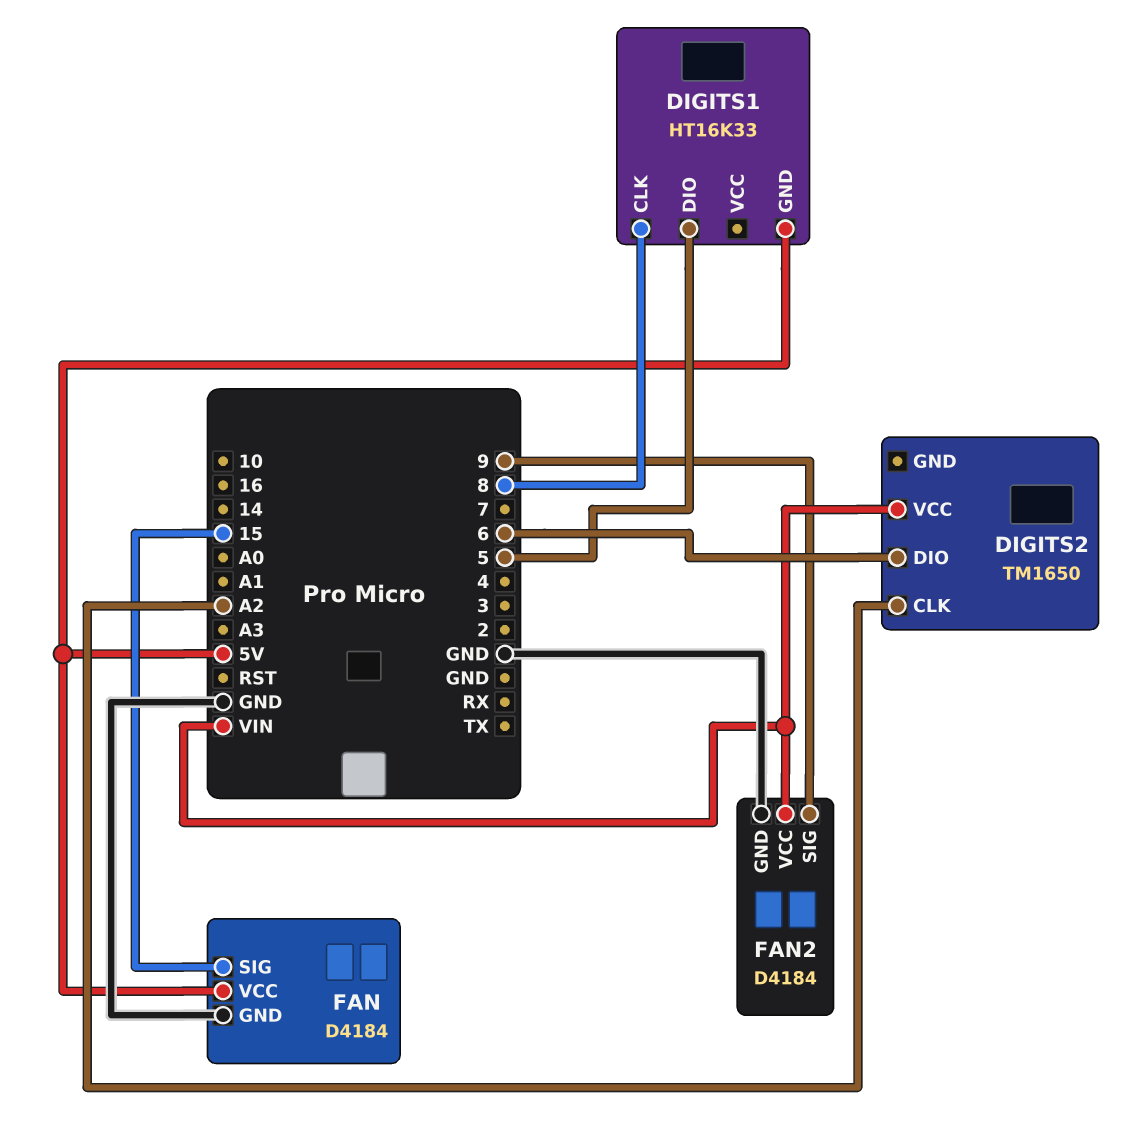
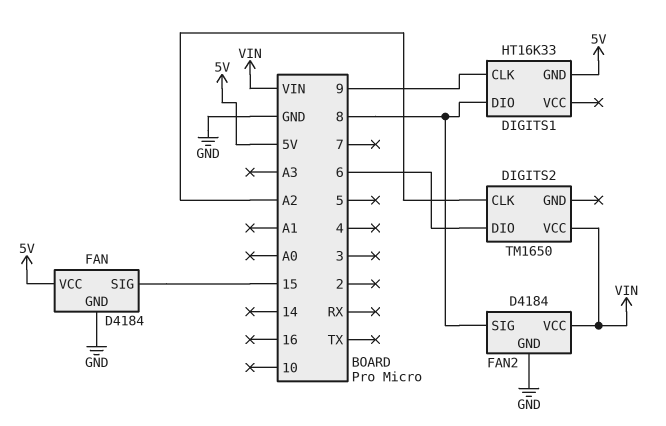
DIGITS1 pin CLK: 8 -> 9
DIGITS1 pin DIO: 5 -> 8
FAN2 pin SIG: 9 -> 8

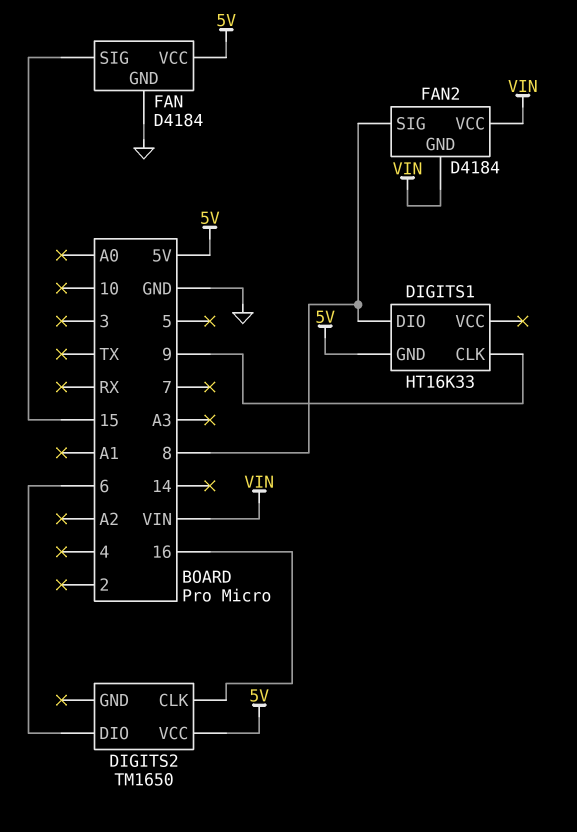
DIGITS2 pin CLK: A2 -> 16
DIGITS2 pin VCC: VIN -> 5V
FAN2 pin GND: GND -> VIN

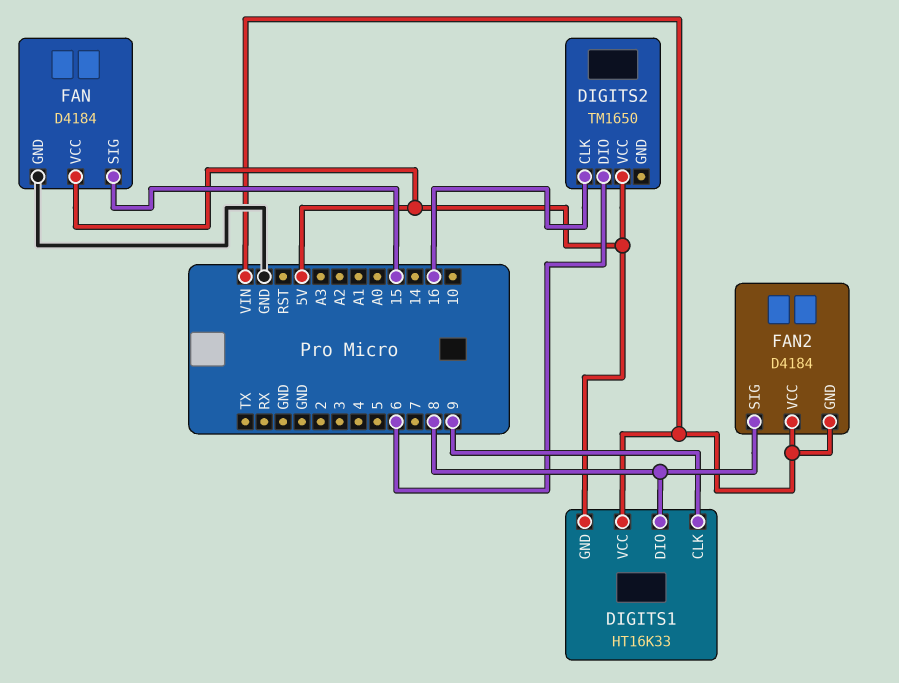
DIGITS1 pin VCC: none -> VIN

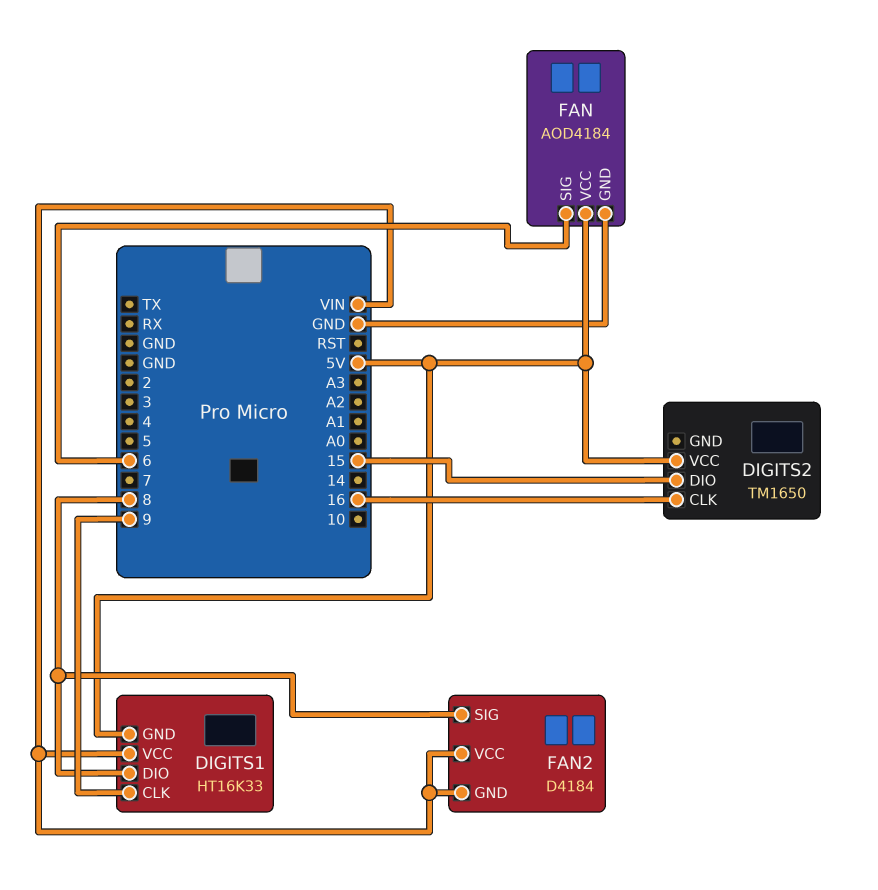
DIGITS2 pin DIO: 6 -> 15
FAN: D4184 -> AOD4184
FAN pin SIG: 15 -> 6

